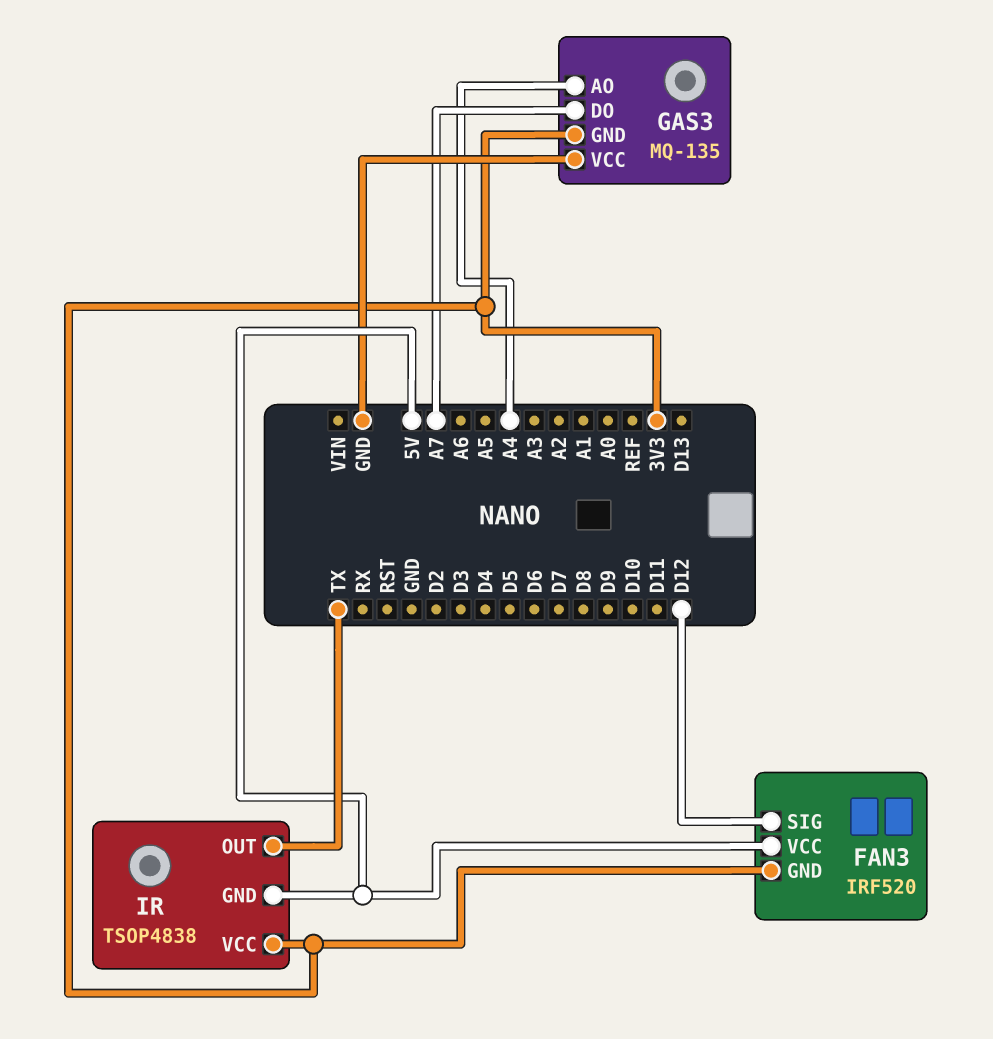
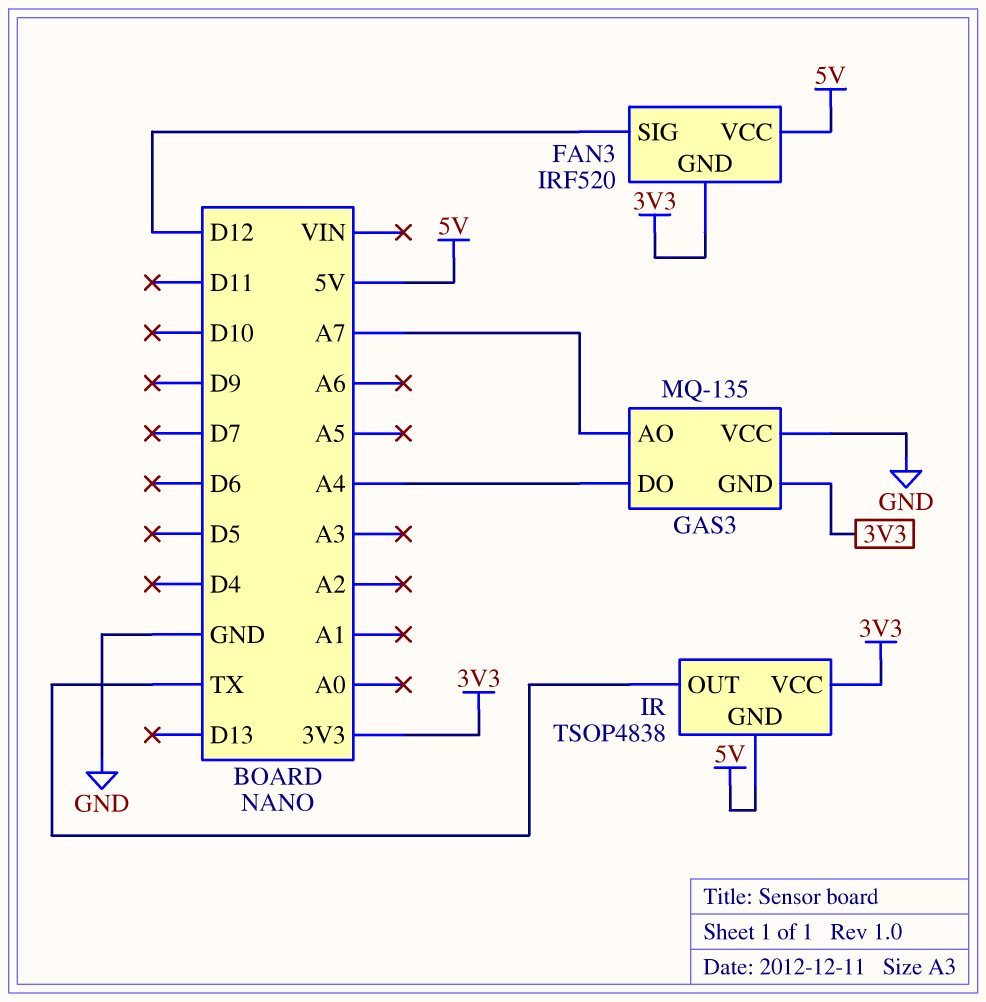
GAS3 pin AO: A4 -> A7
GAS3 pin DO: A7 -> A4

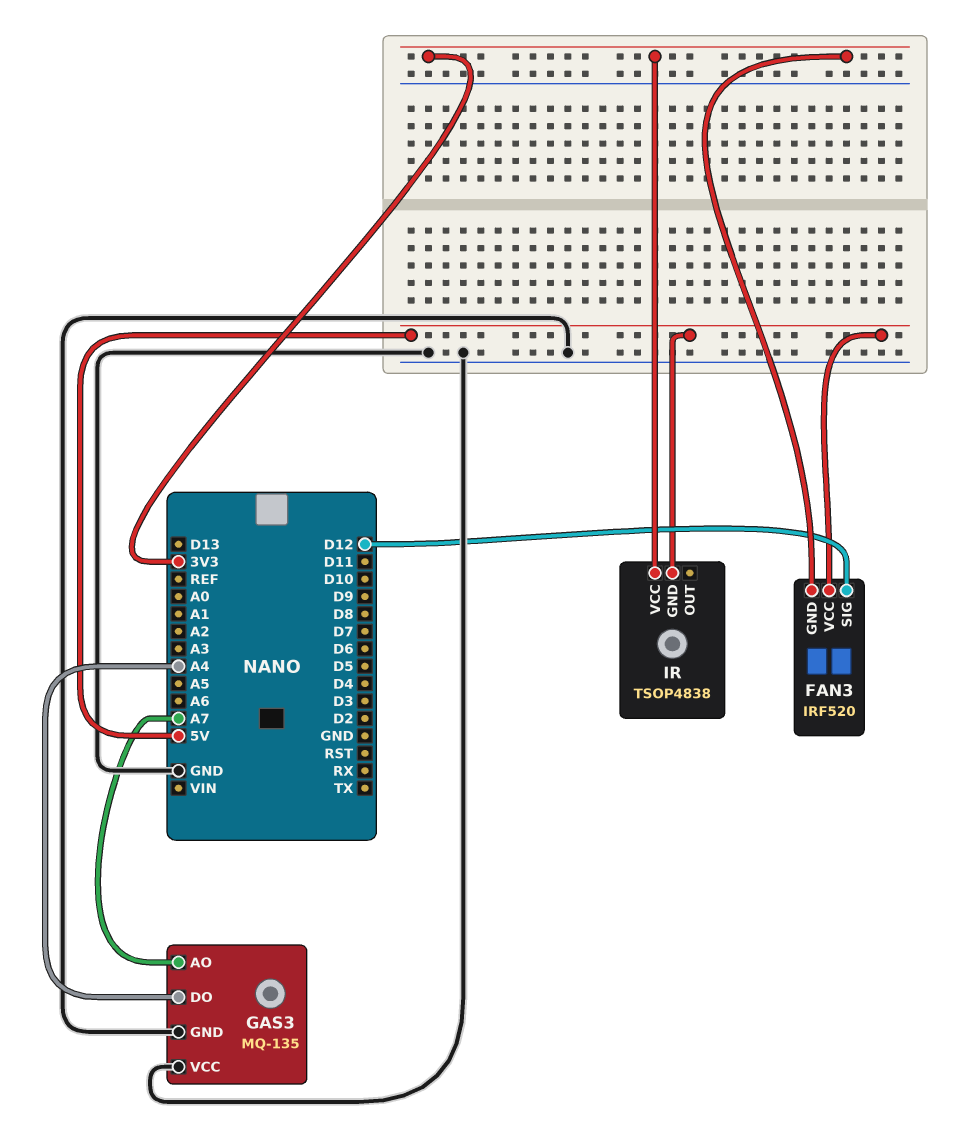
GAS3 pin GND: 3V3 -> GND
IR pin OUT: TX -> none

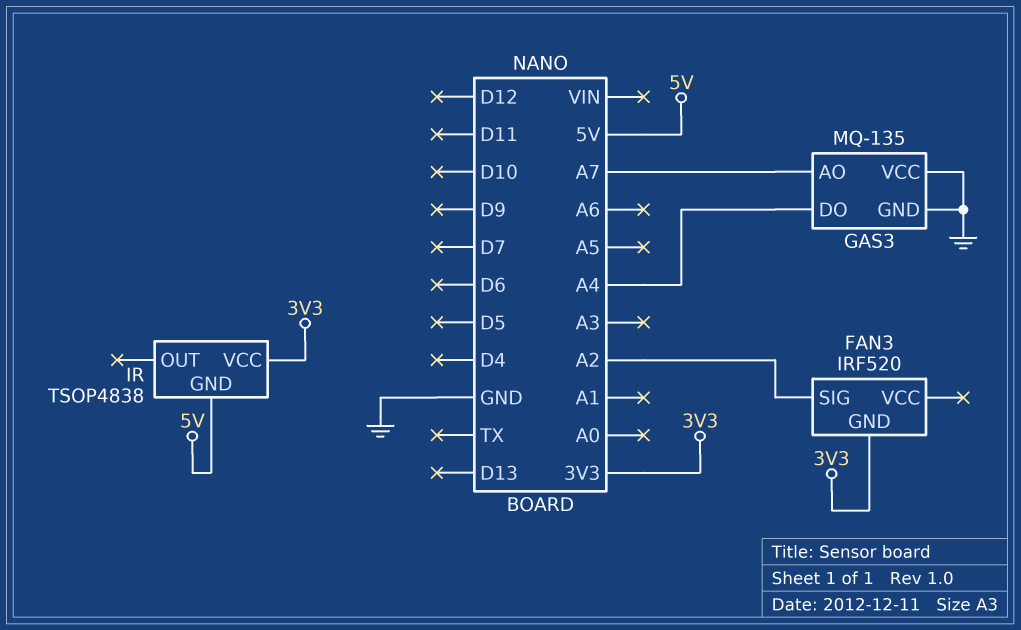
FAN3 pin SIG: D12 -> A2
FAN3 pin VCC: 5V -> none

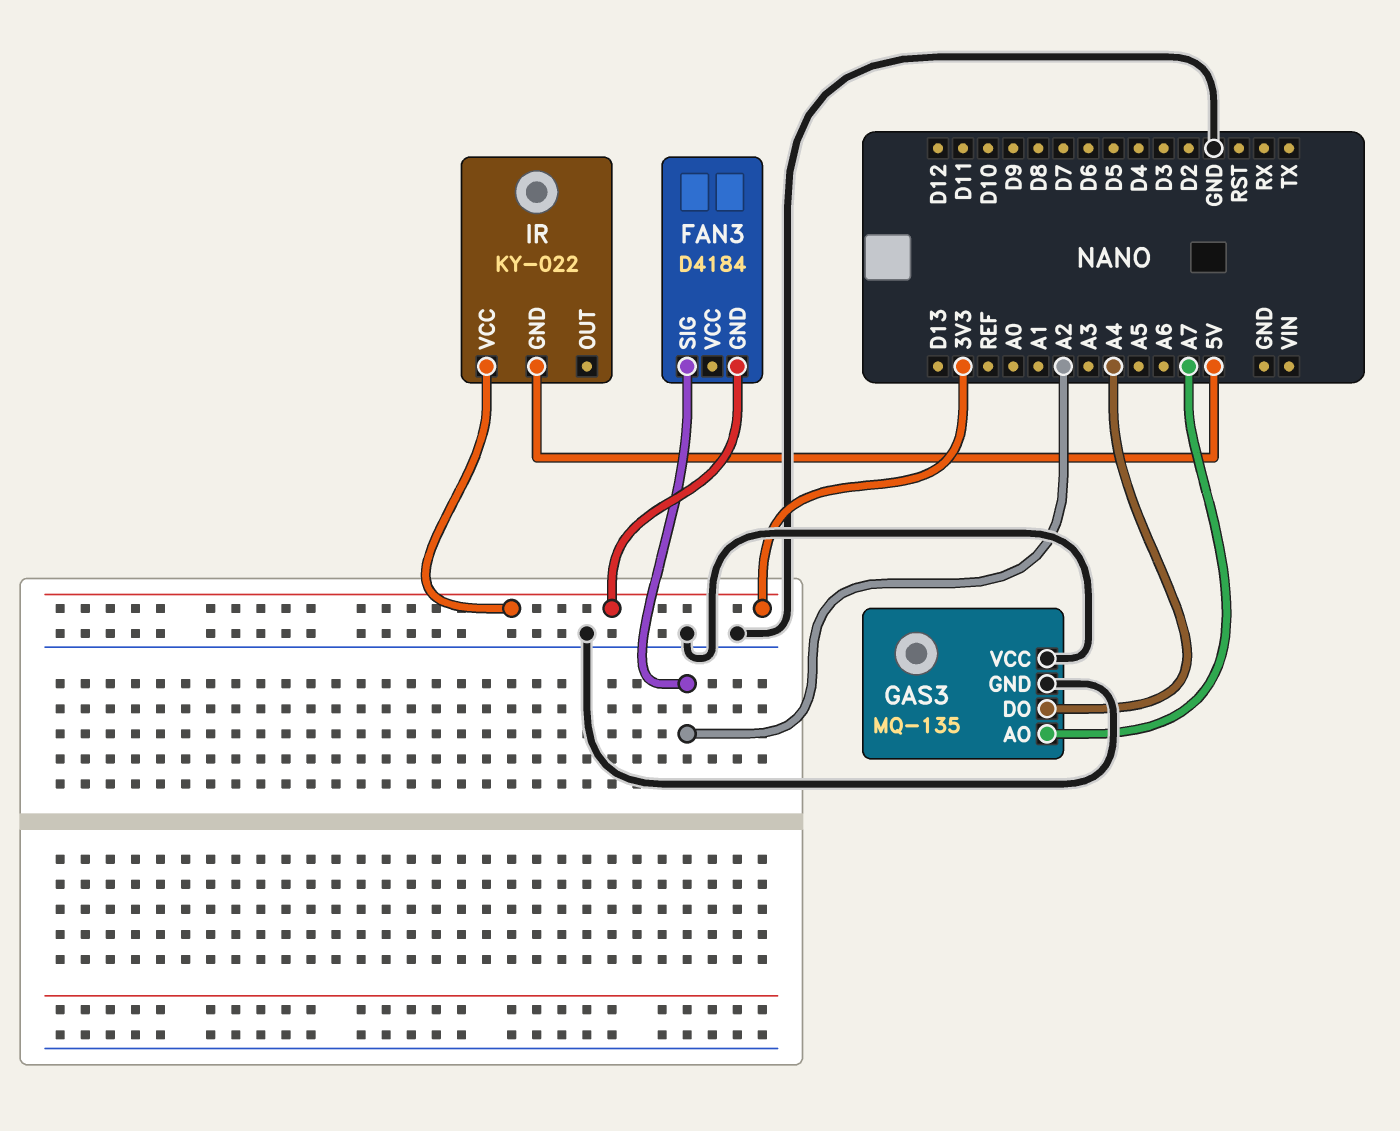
FAN3: IRF520 -> D4184
IR: TSOP4838 -> KY-022

